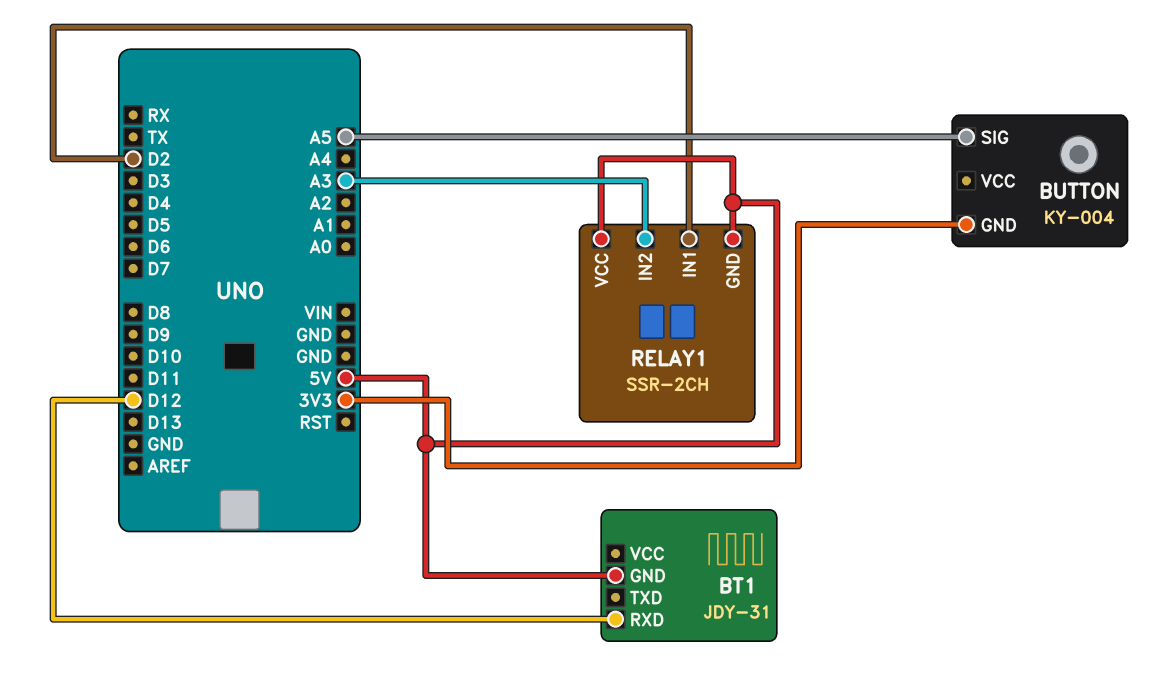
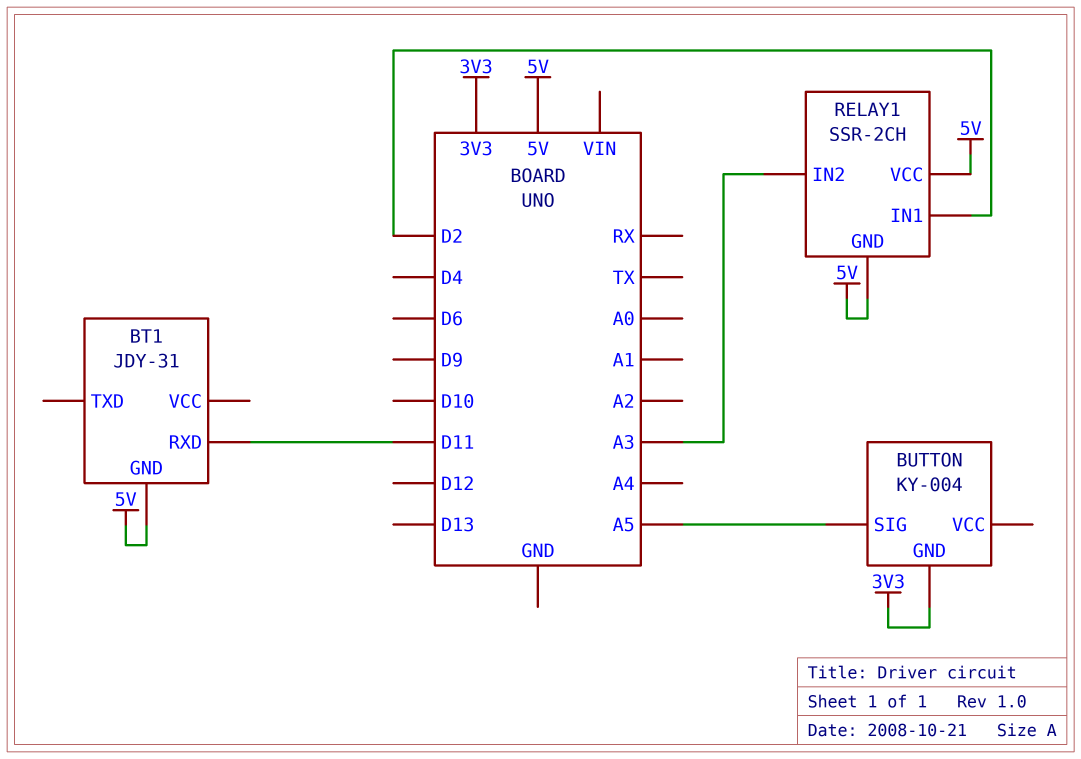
BT1 pin RXD: D12 -> D11

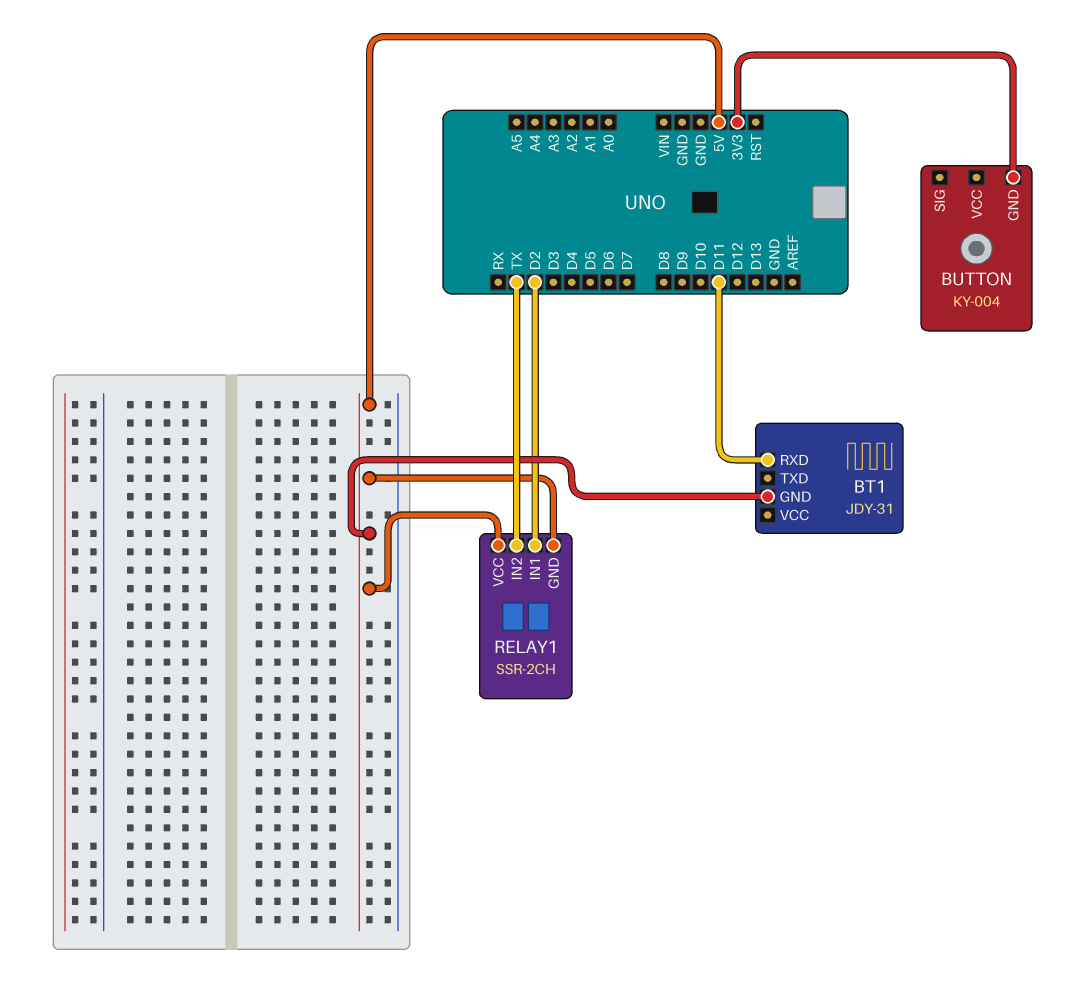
BUTTON pin SIG: A5 -> none
RELAY1 pin IN2: A3 -> TX

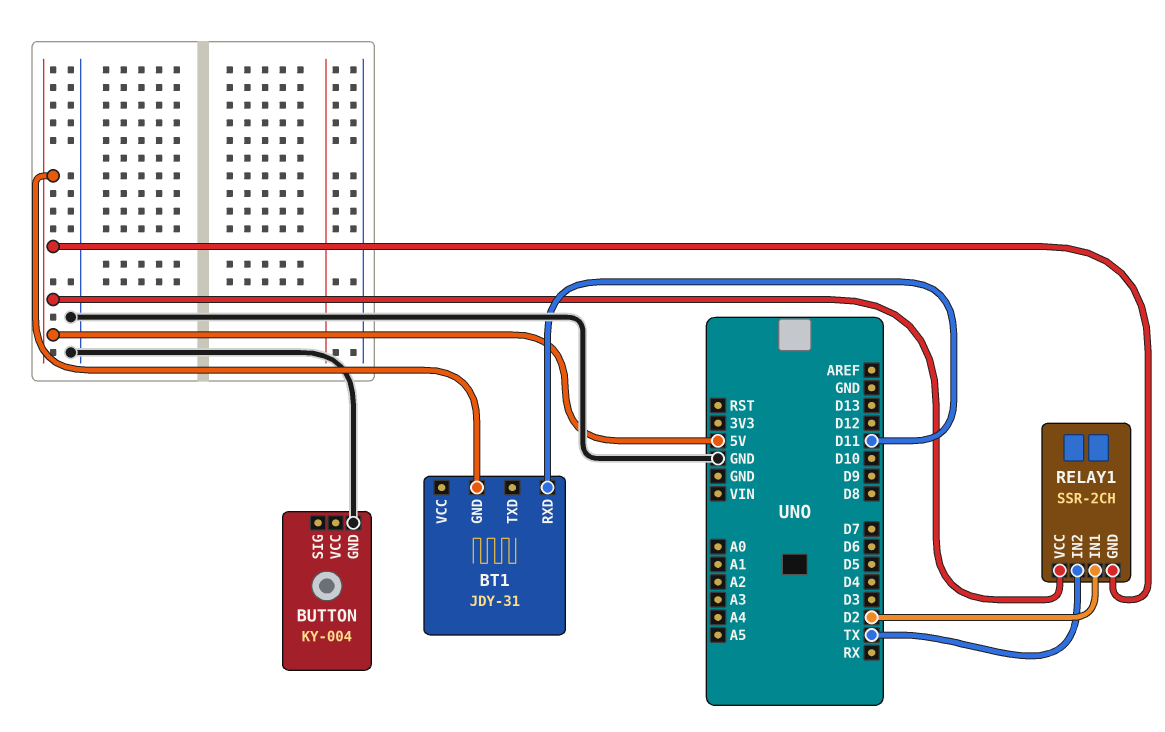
BUTTON pin GND: 3V3 -> GND

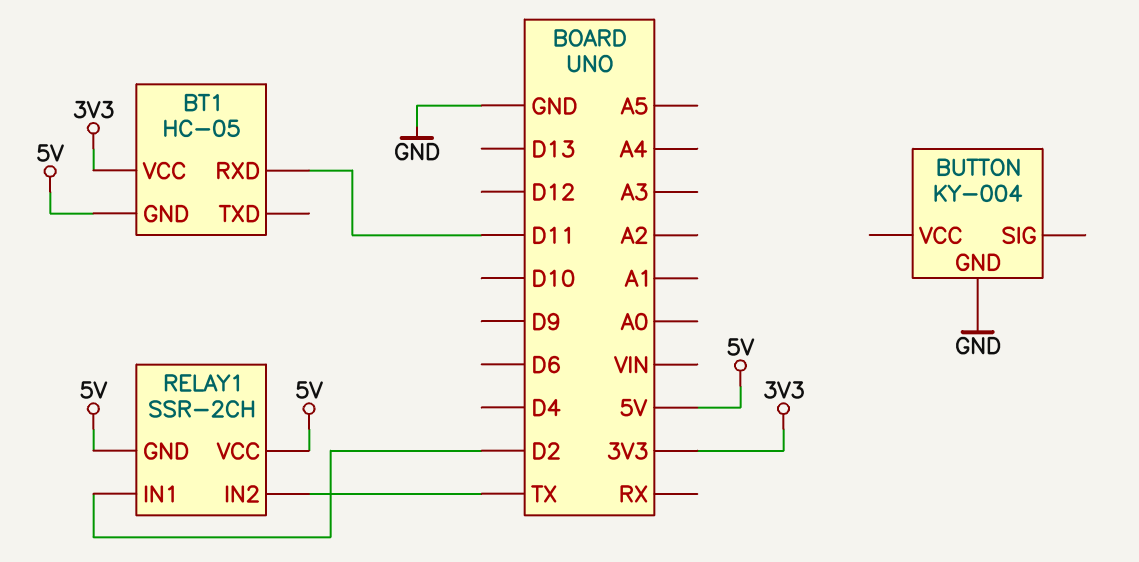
BT1: JDY-31 -> HC-05
BT1 pin VCC: none -> 3V3

